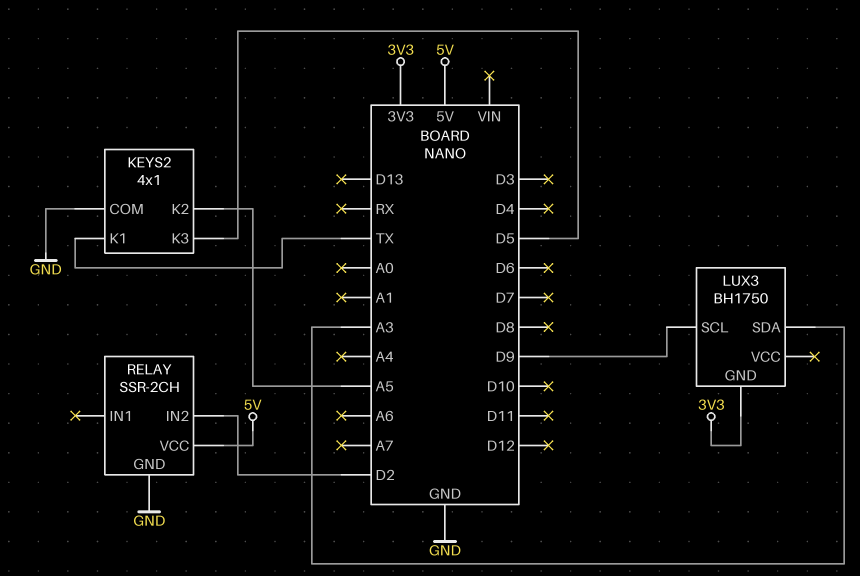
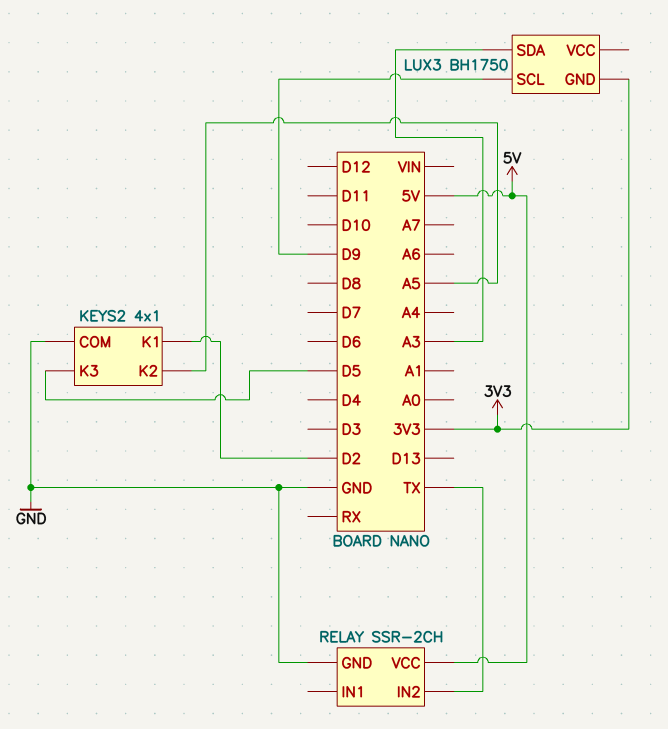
KEYS2 pin K1: TX -> D2
RELAY pin IN2: D2 -> TX

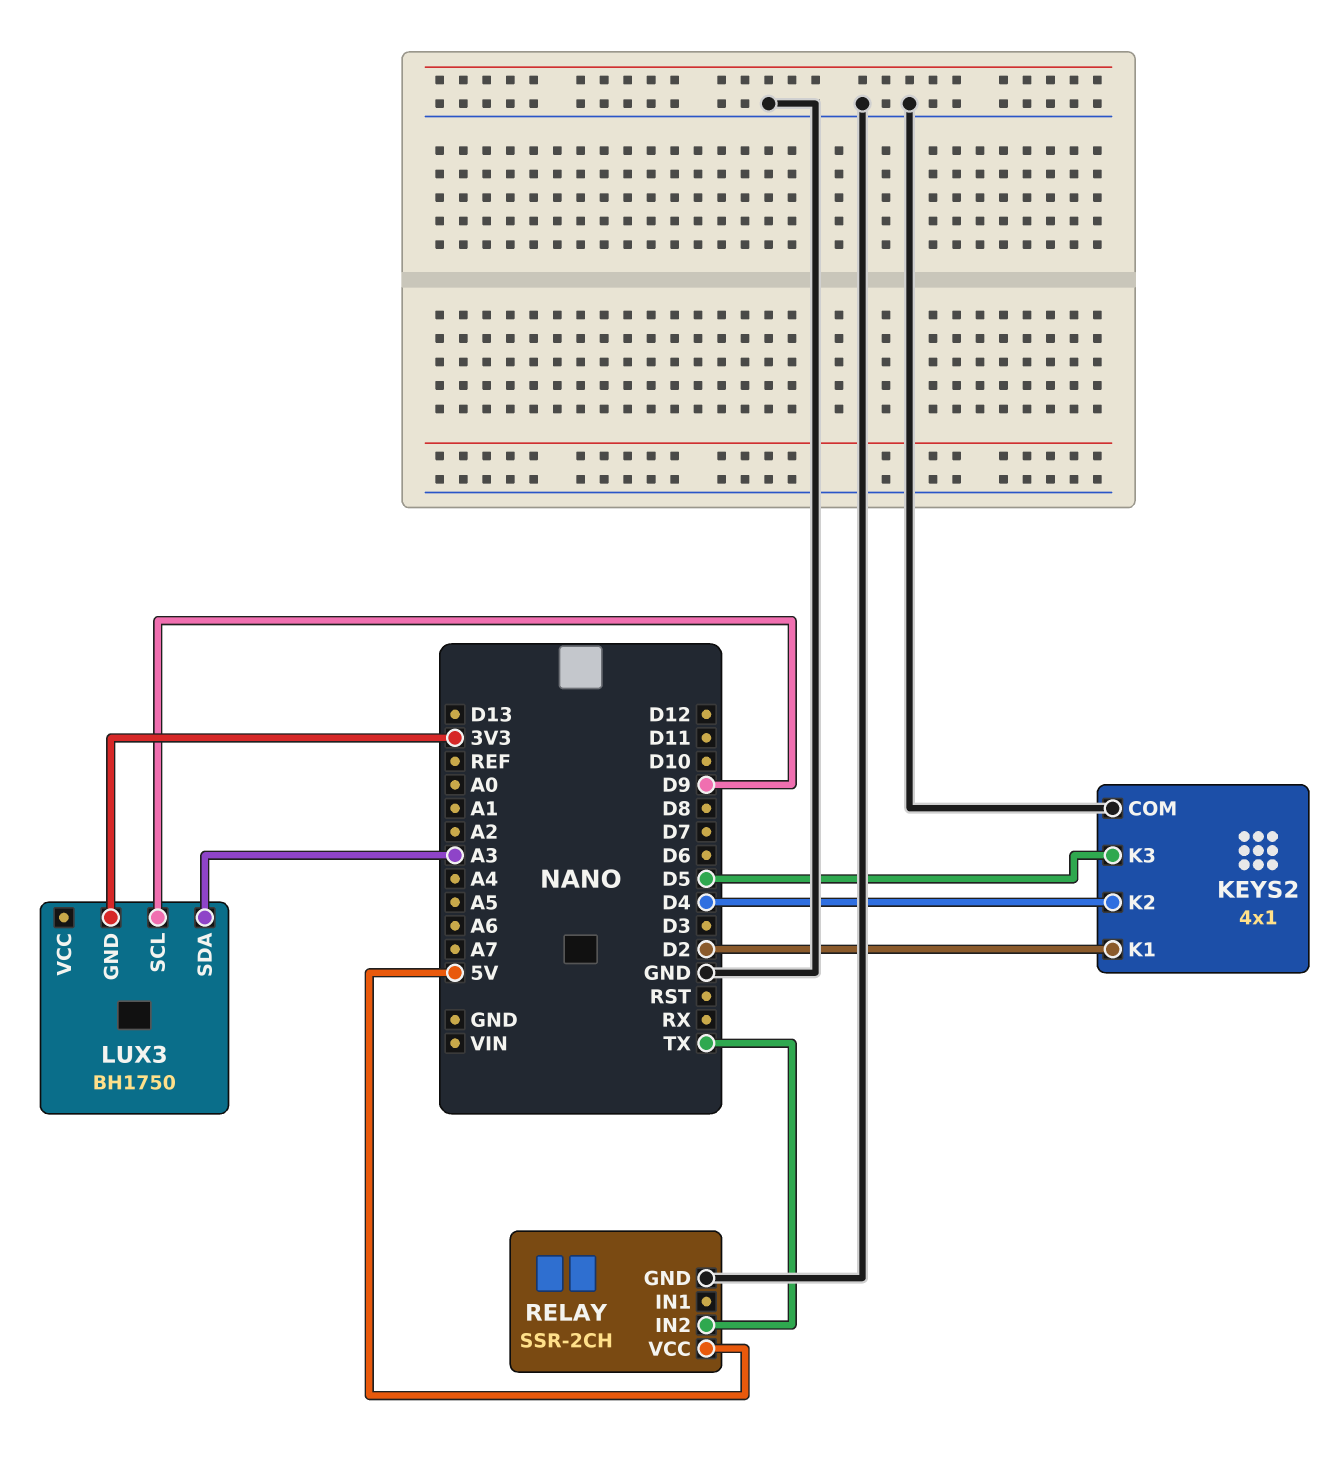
KEYS2 pin K2: A5 -> D4

